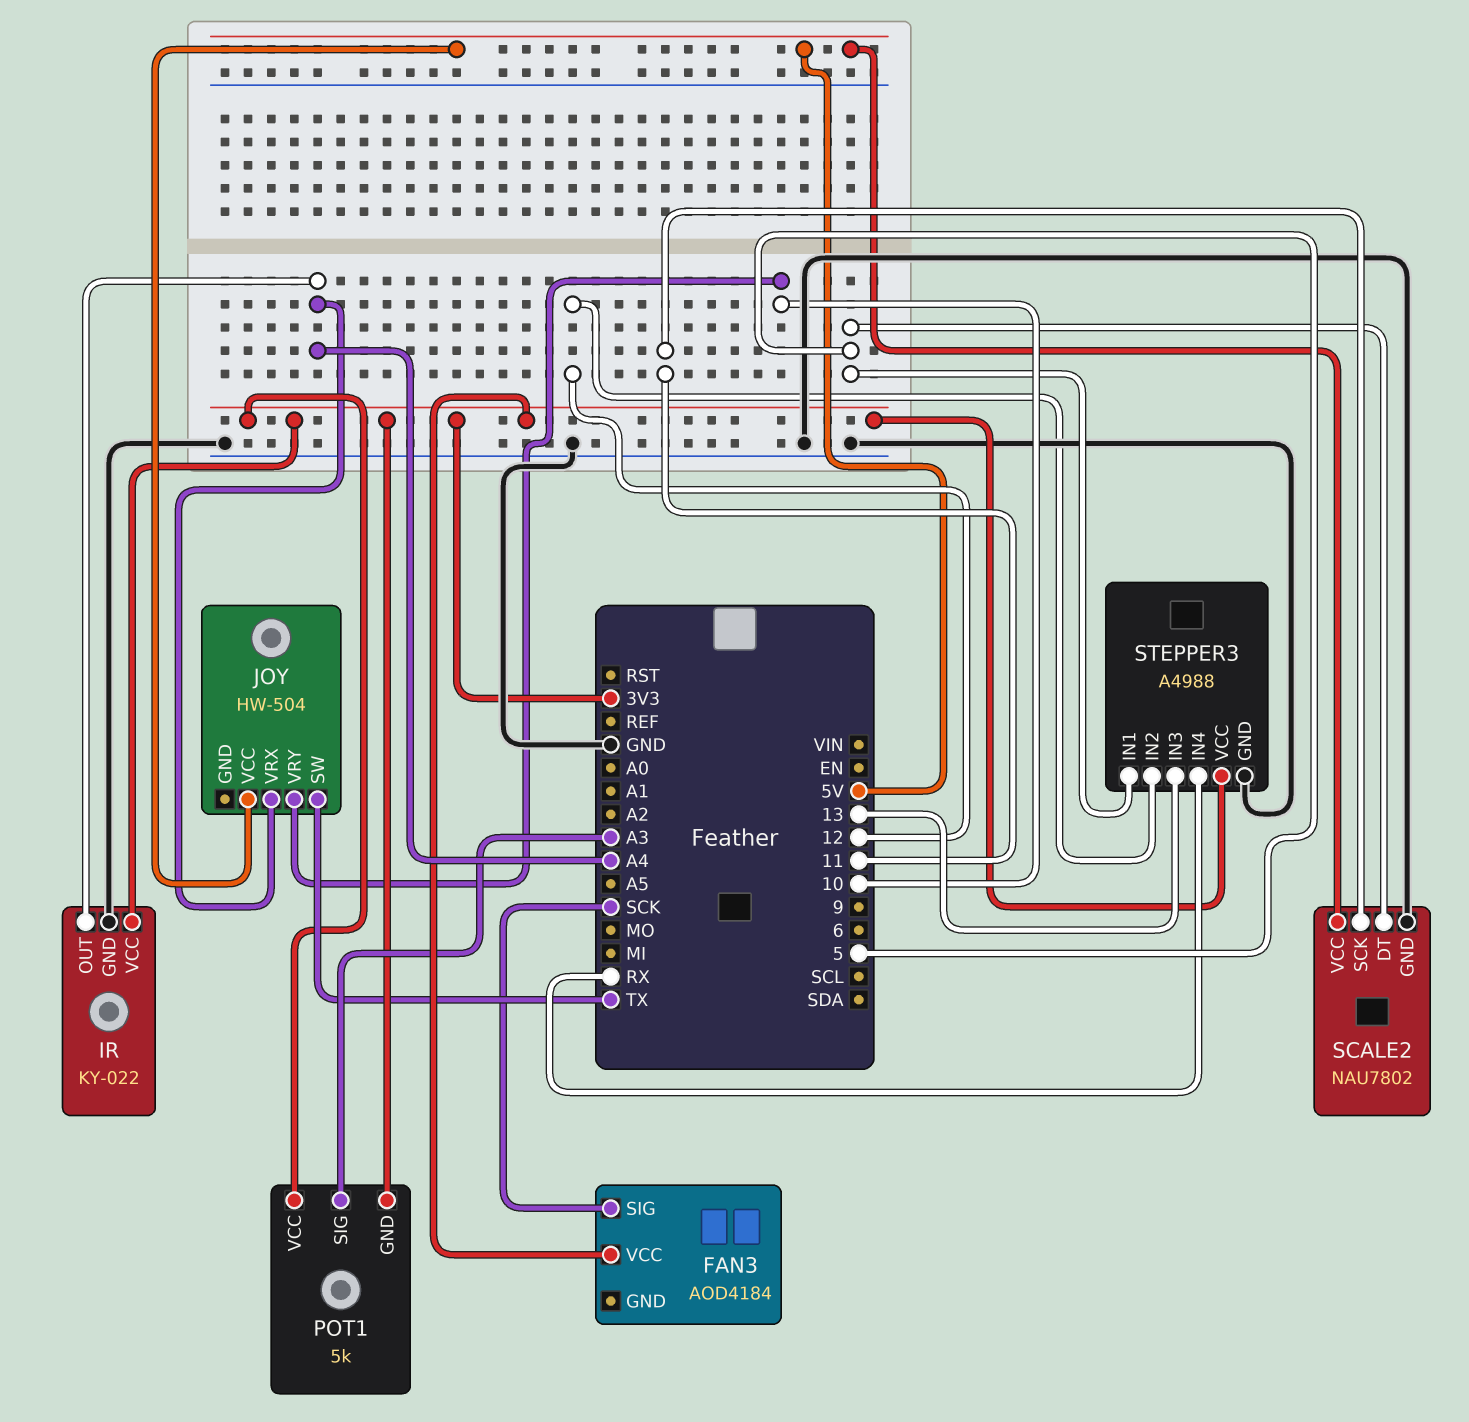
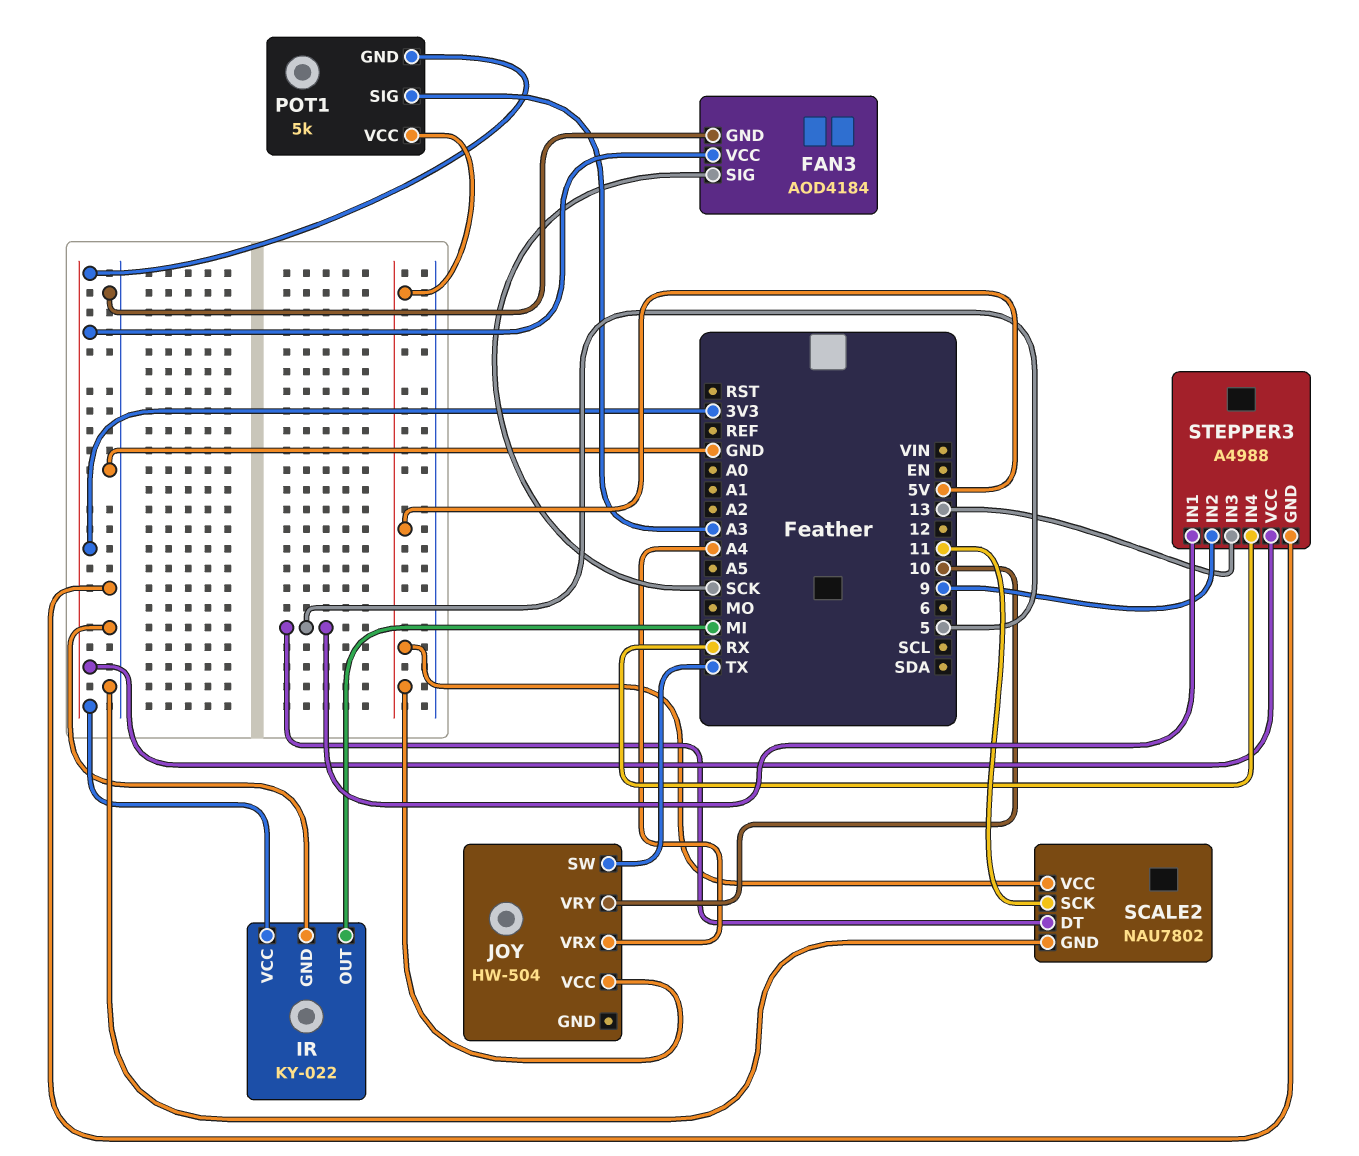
FAN3 pin GND: none -> GND
IR pin OUT: A4 -> MI
POT1 pin VCC: 3V3 -> 5V
STEPPER3 pin IN2: 12 -> 9

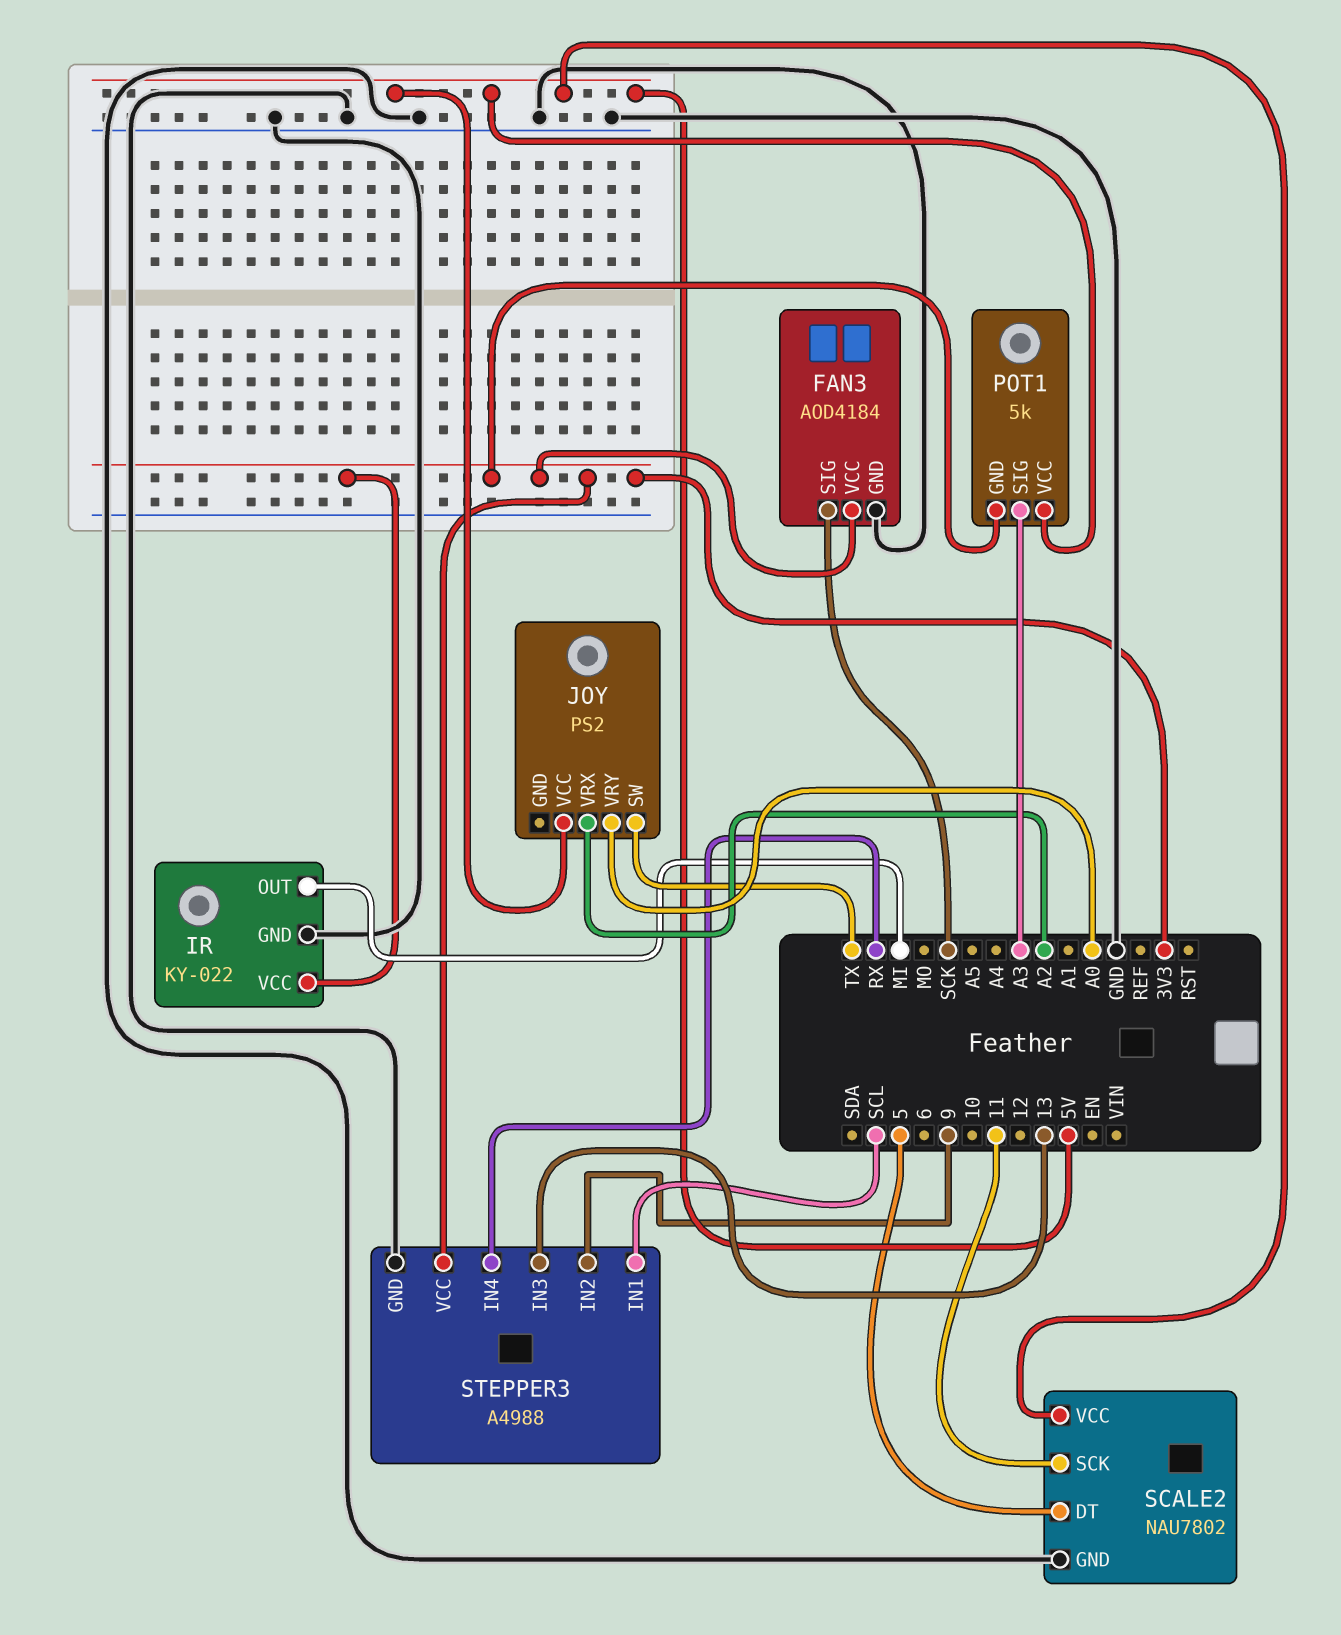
JOY: HW-504 -> PS2
JOY pin VRX: A4 -> A2
JOY pin VRY: 10 -> A0
STEPPER3 pin IN1: 5 -> SCL

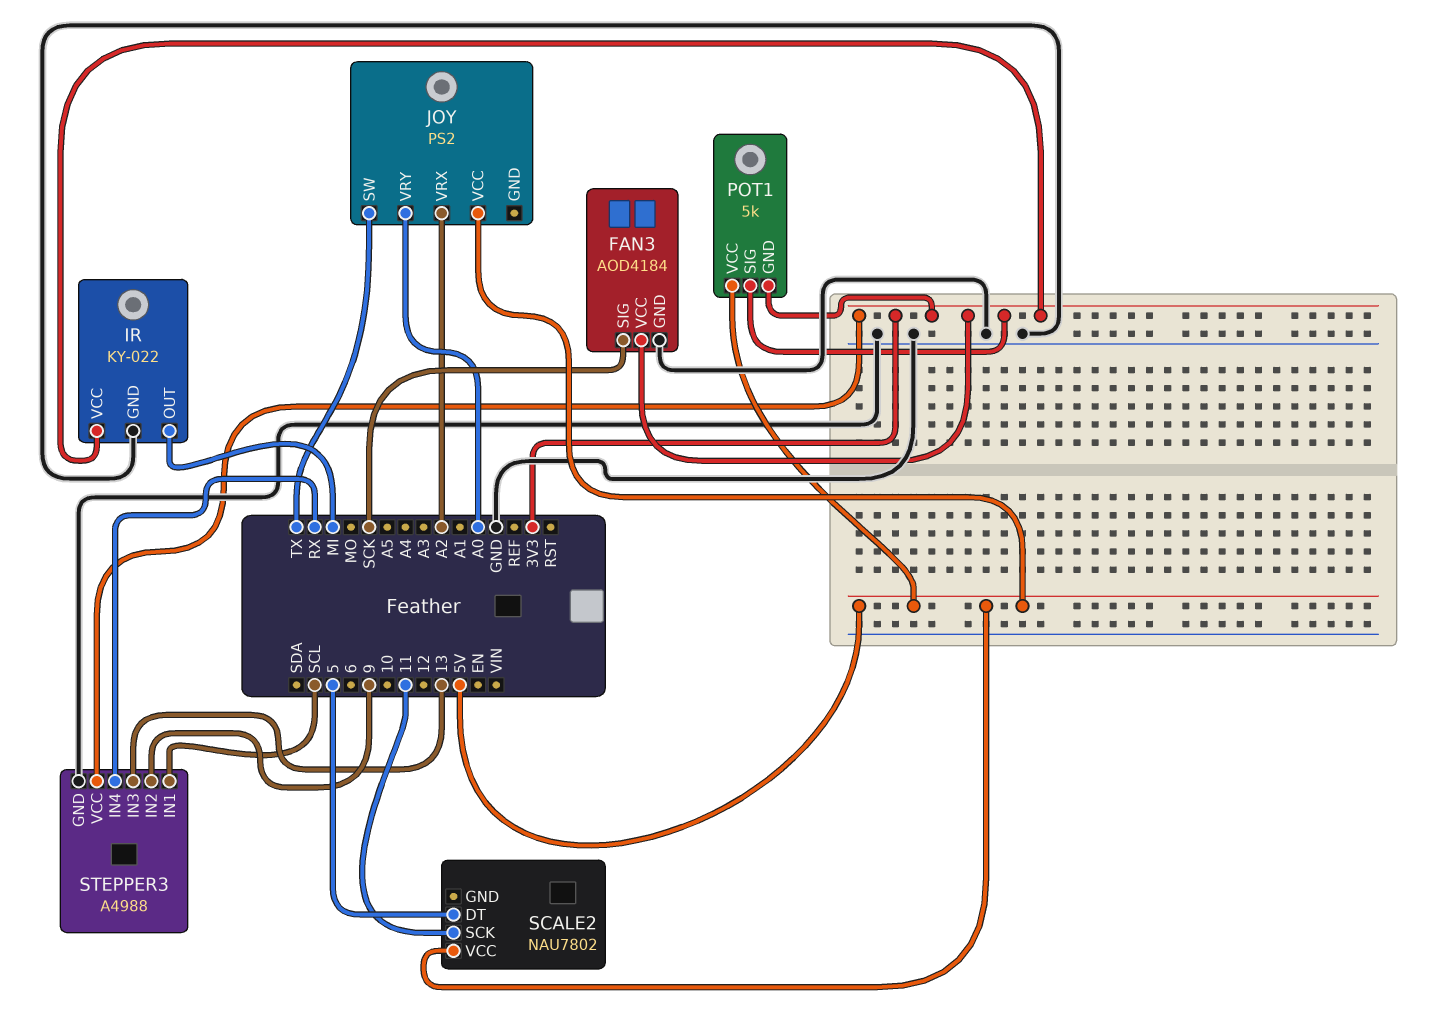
POT1 pin SIG: A3 -> 3V3
SCALE2 pin GND: GND -> none

